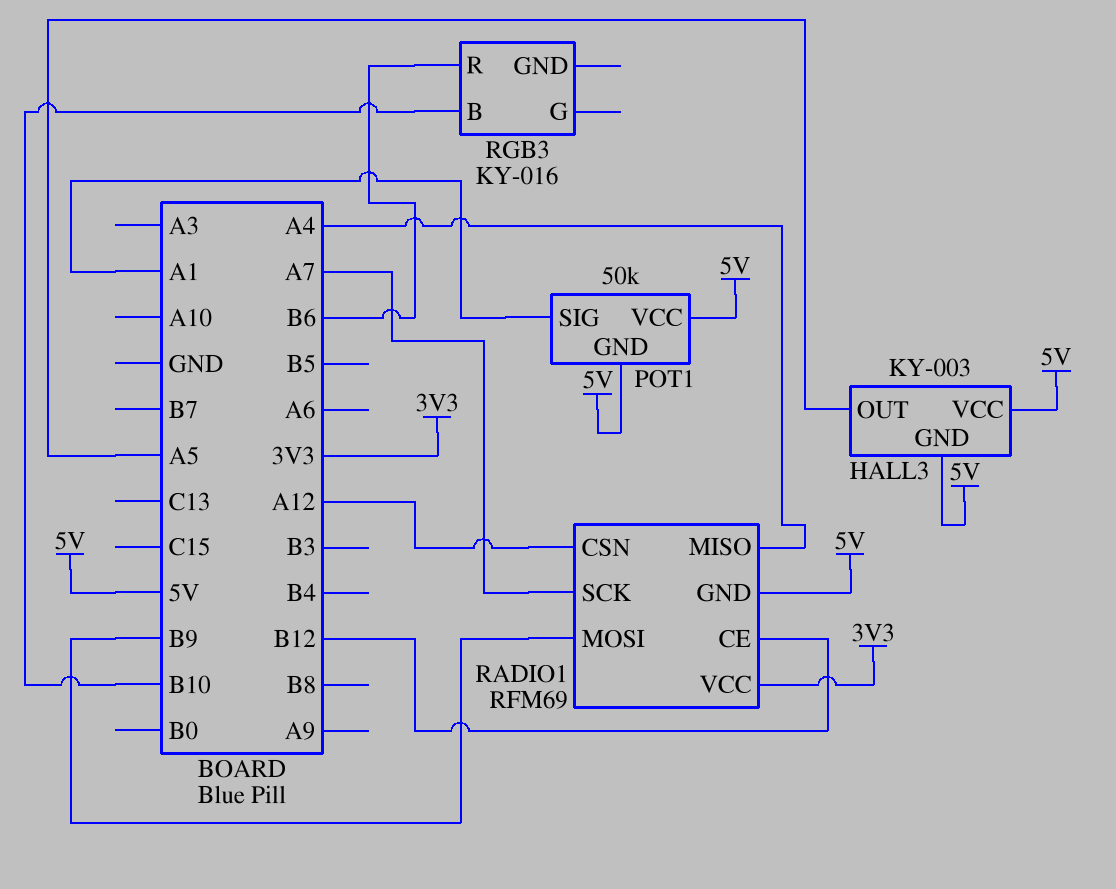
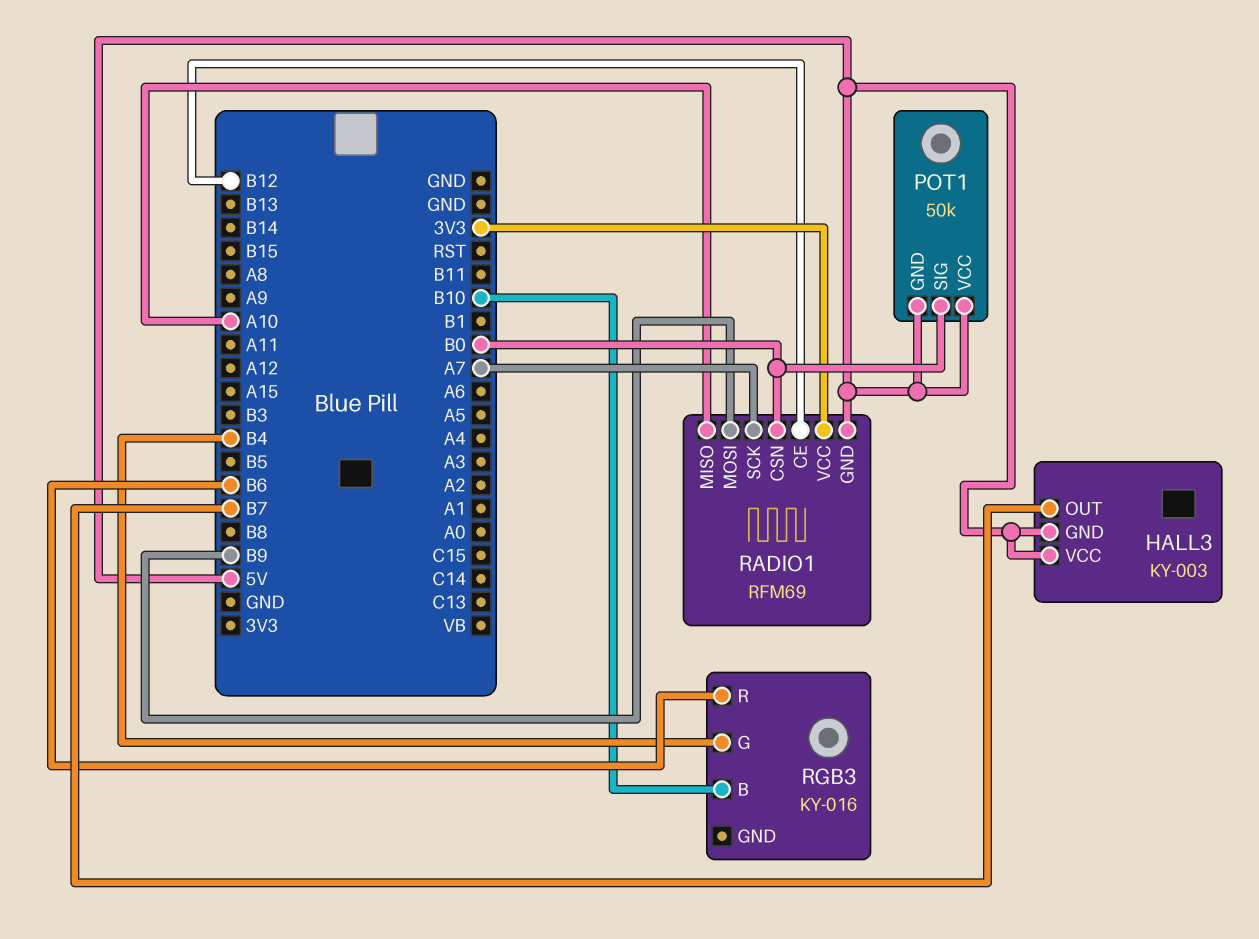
HALL3 pin OUT: A5 -> B7
POT1 pin SIG: A1 -> B0
RADIO1 pin CSN: A12 -> B0
RADIO1 pin MISO: A4 -> A10
RGB3 pin G: none -> B4

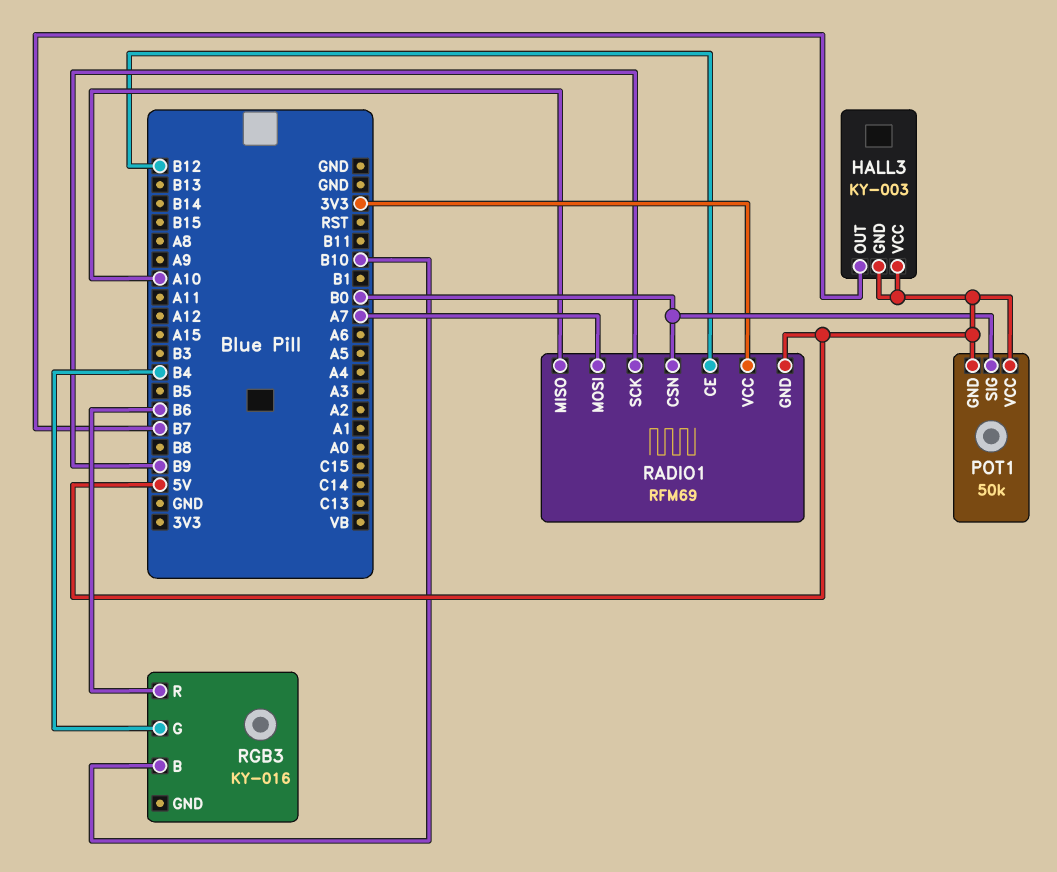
RADIO1 pin MOSI: B9 -> A7
RADIO1 pin SCK: A7 -> B9

